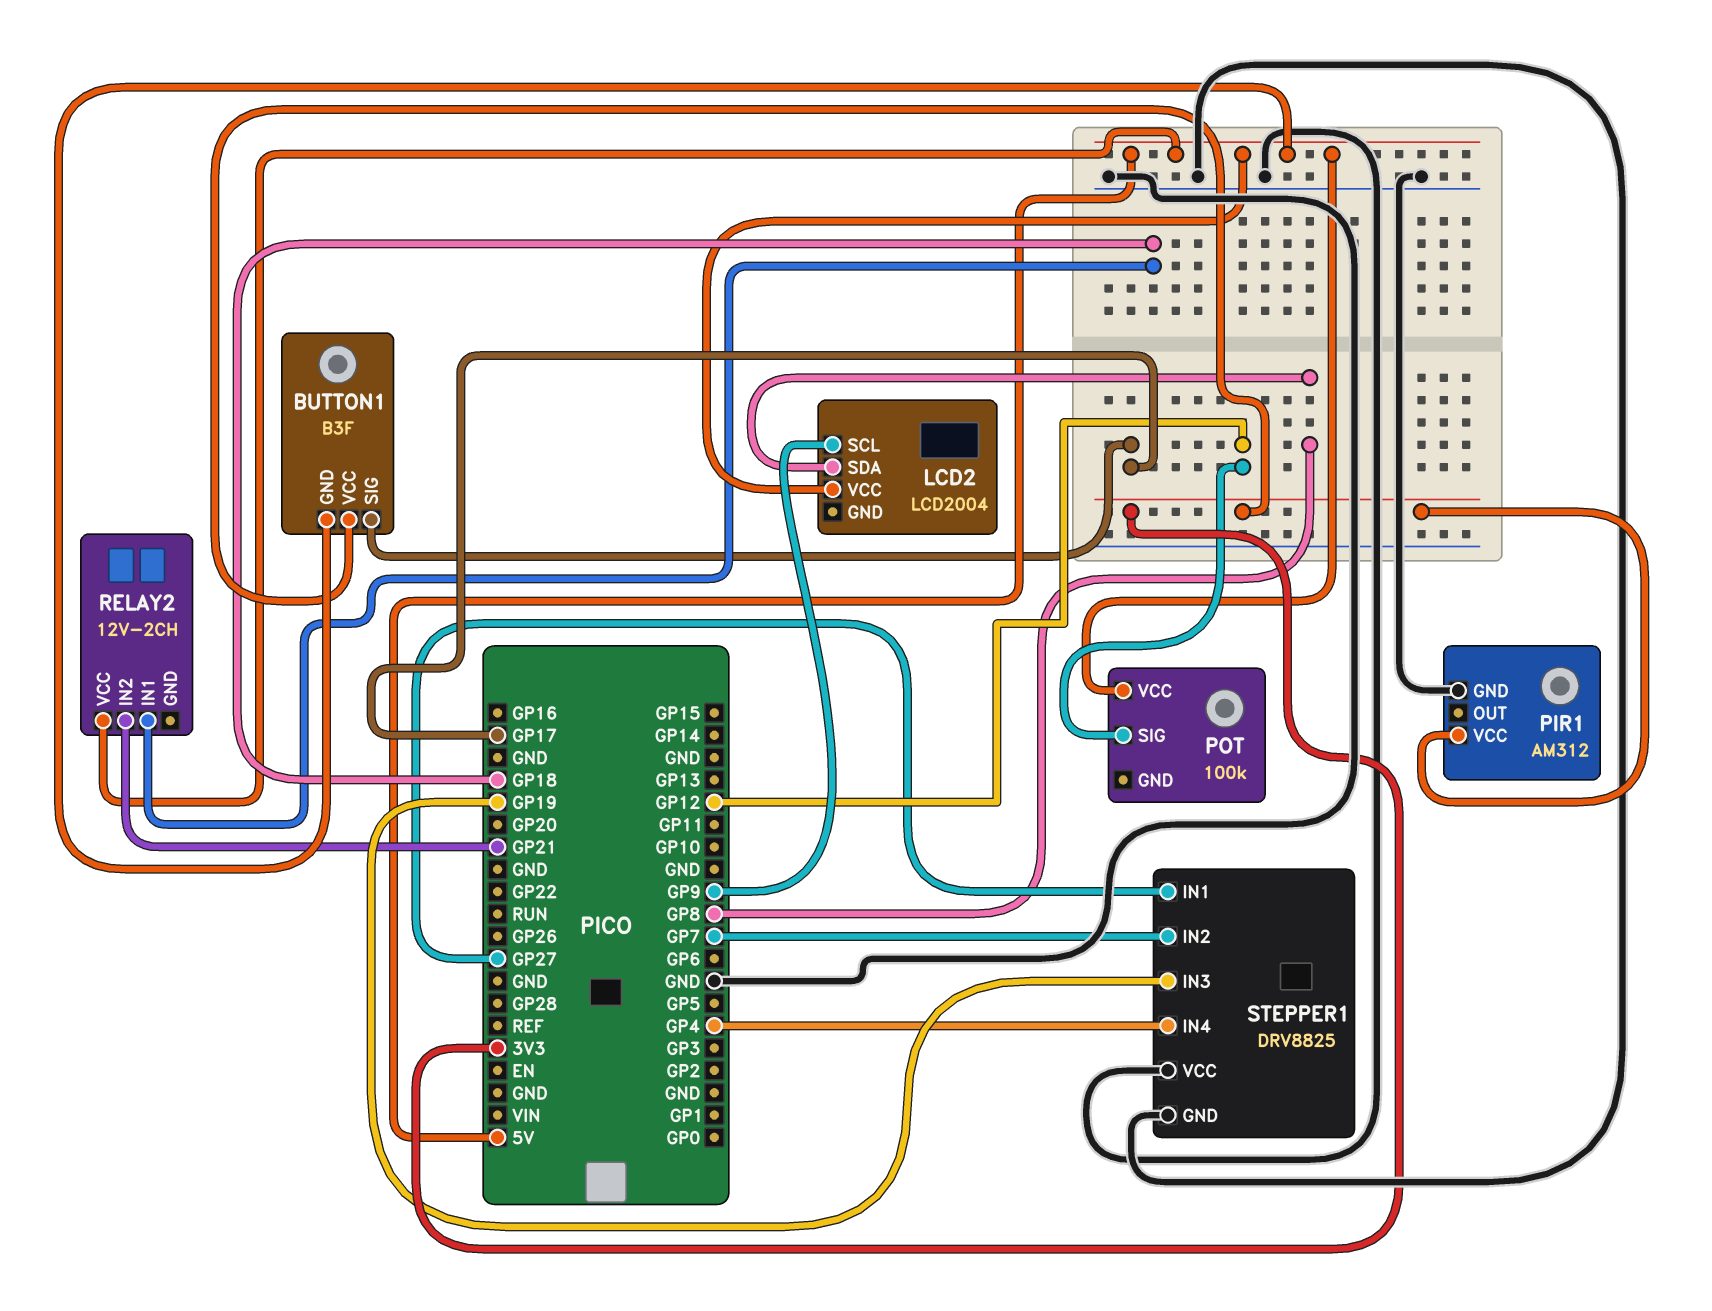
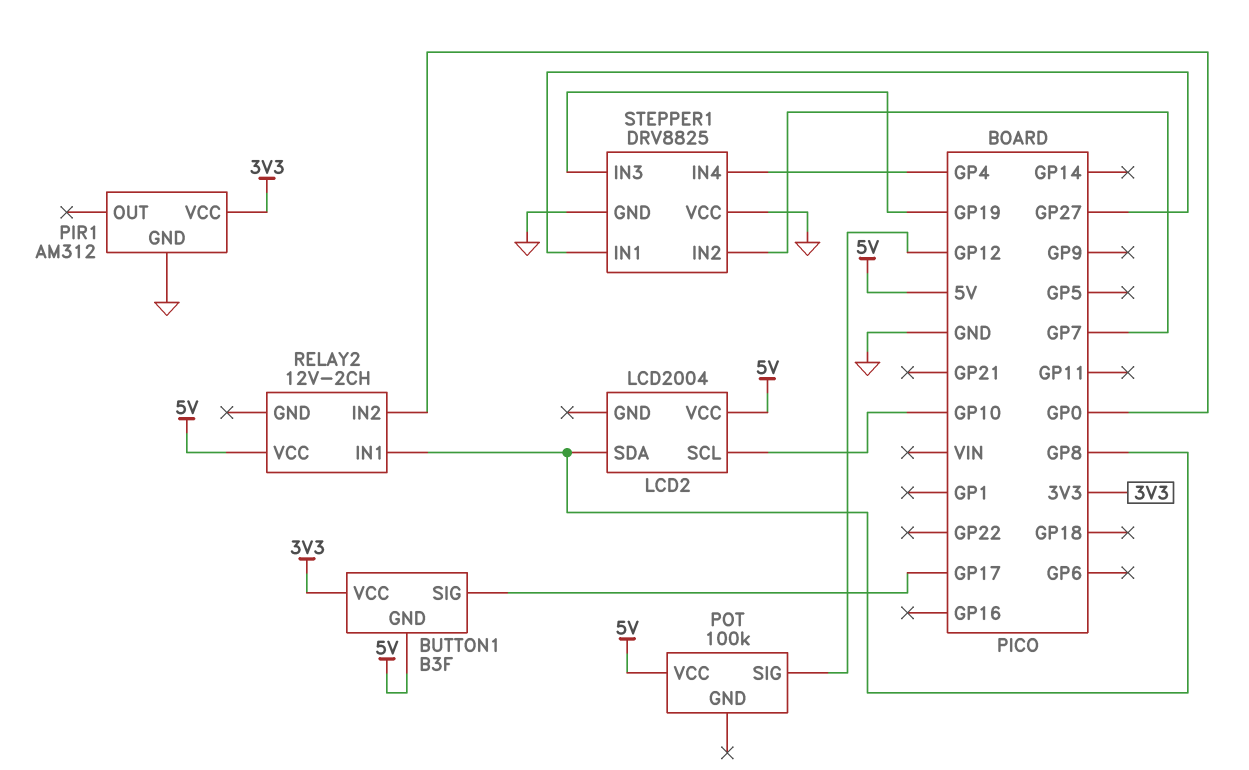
LCD2 pin SCL: GP9 -> GP10
RELAY2 pin IN1: GP18 -> GP8
RELAY2 pin IN2: GP21 -> GP0

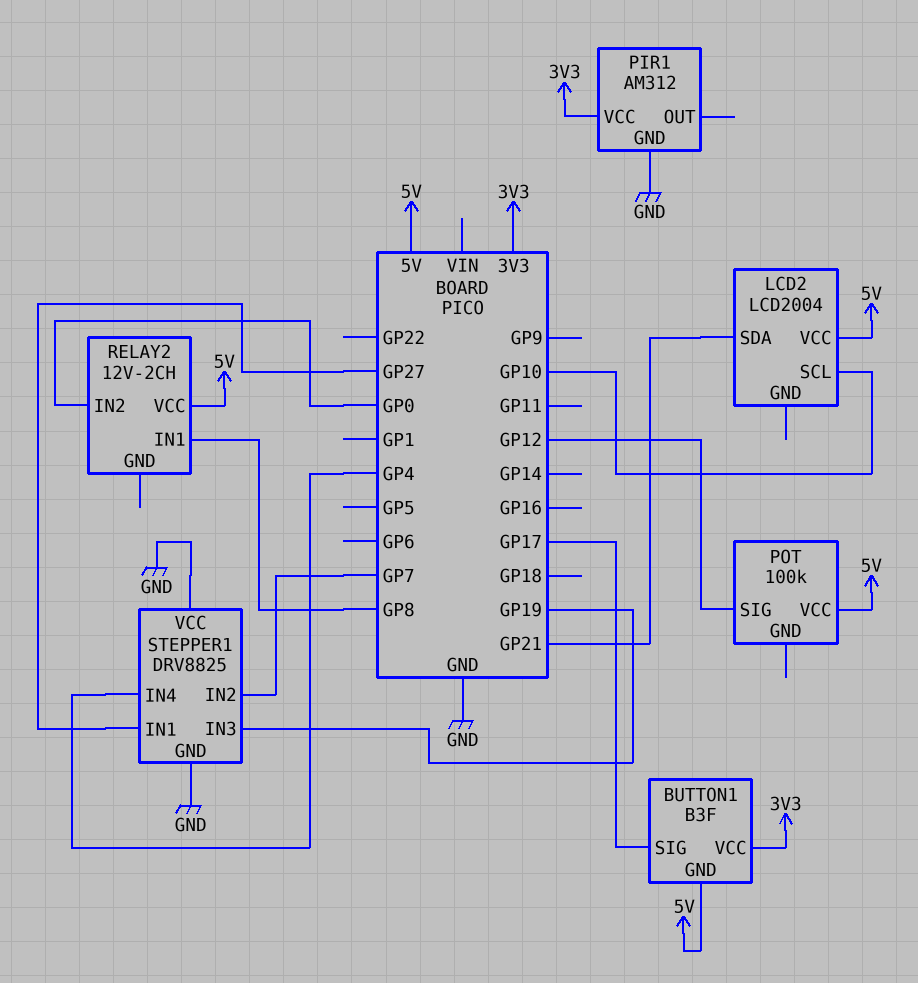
LCD2 pin SDA: GP8 -> GP21

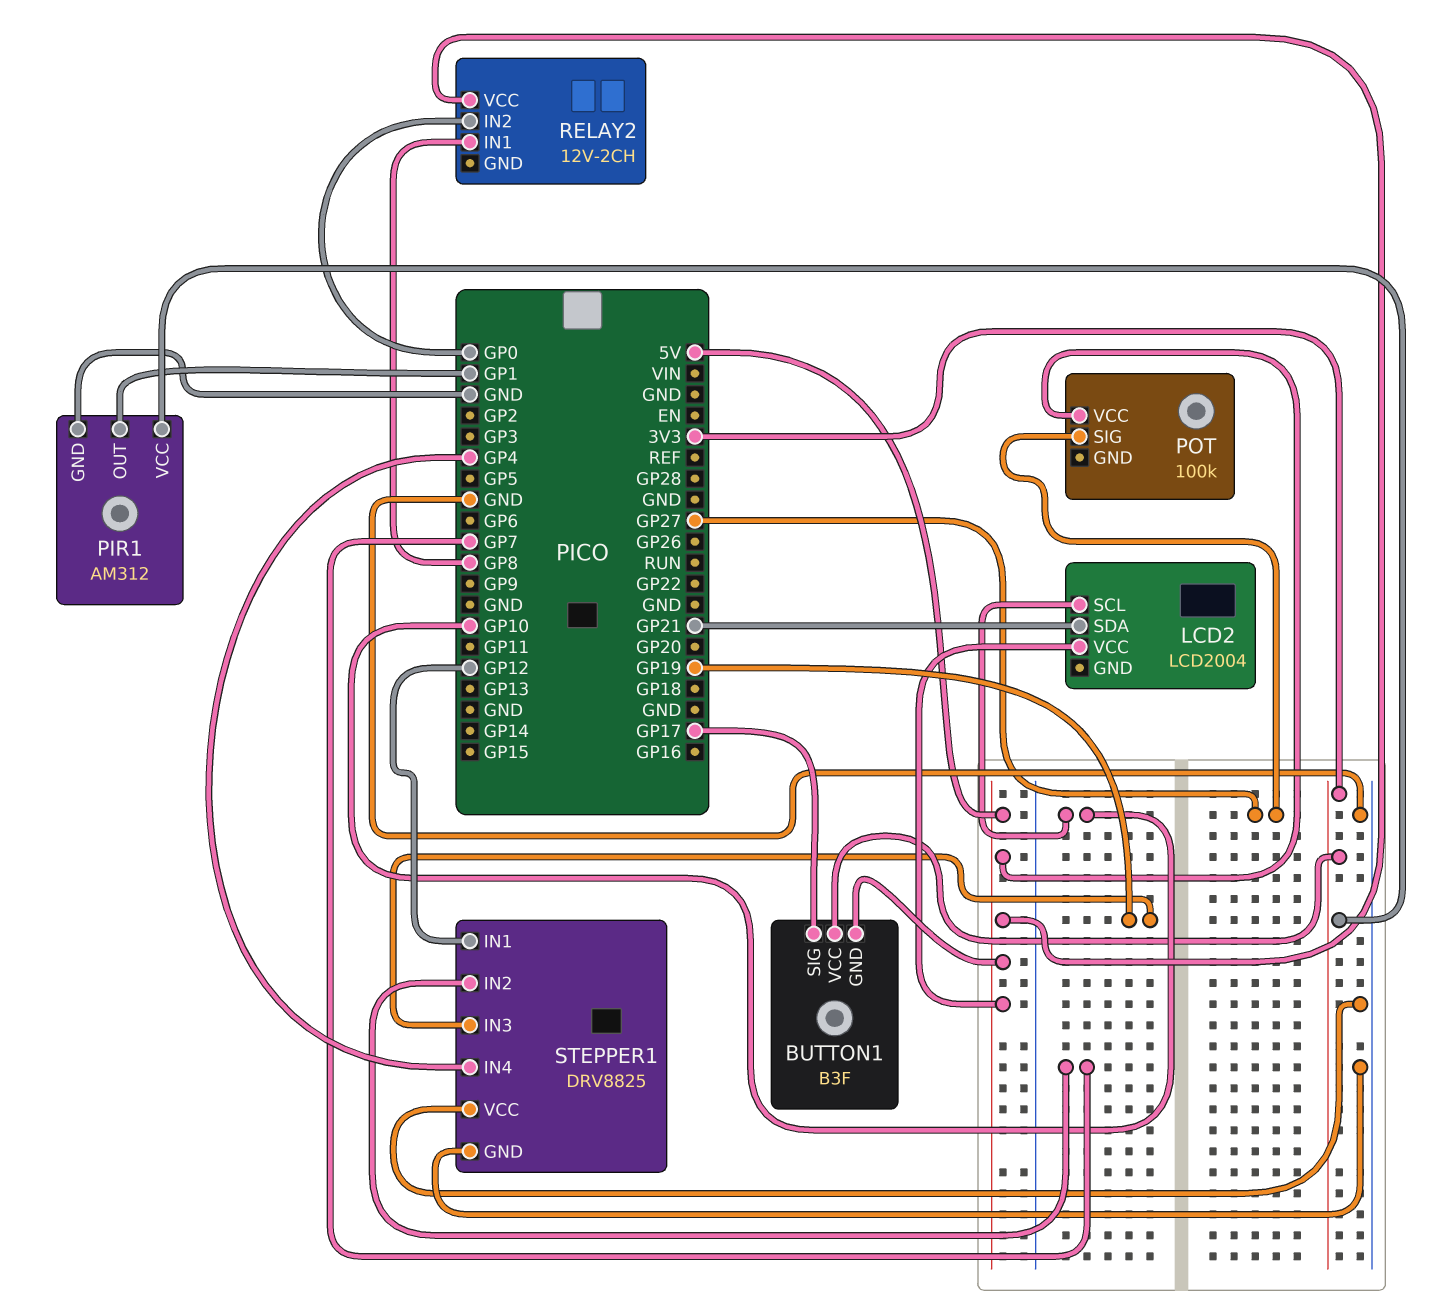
PIR1 pin OUT: none -> GP1
POT pin SIG: GP12 -> GP27
STEPPER1 pin IN1: GP27 -> GP12

